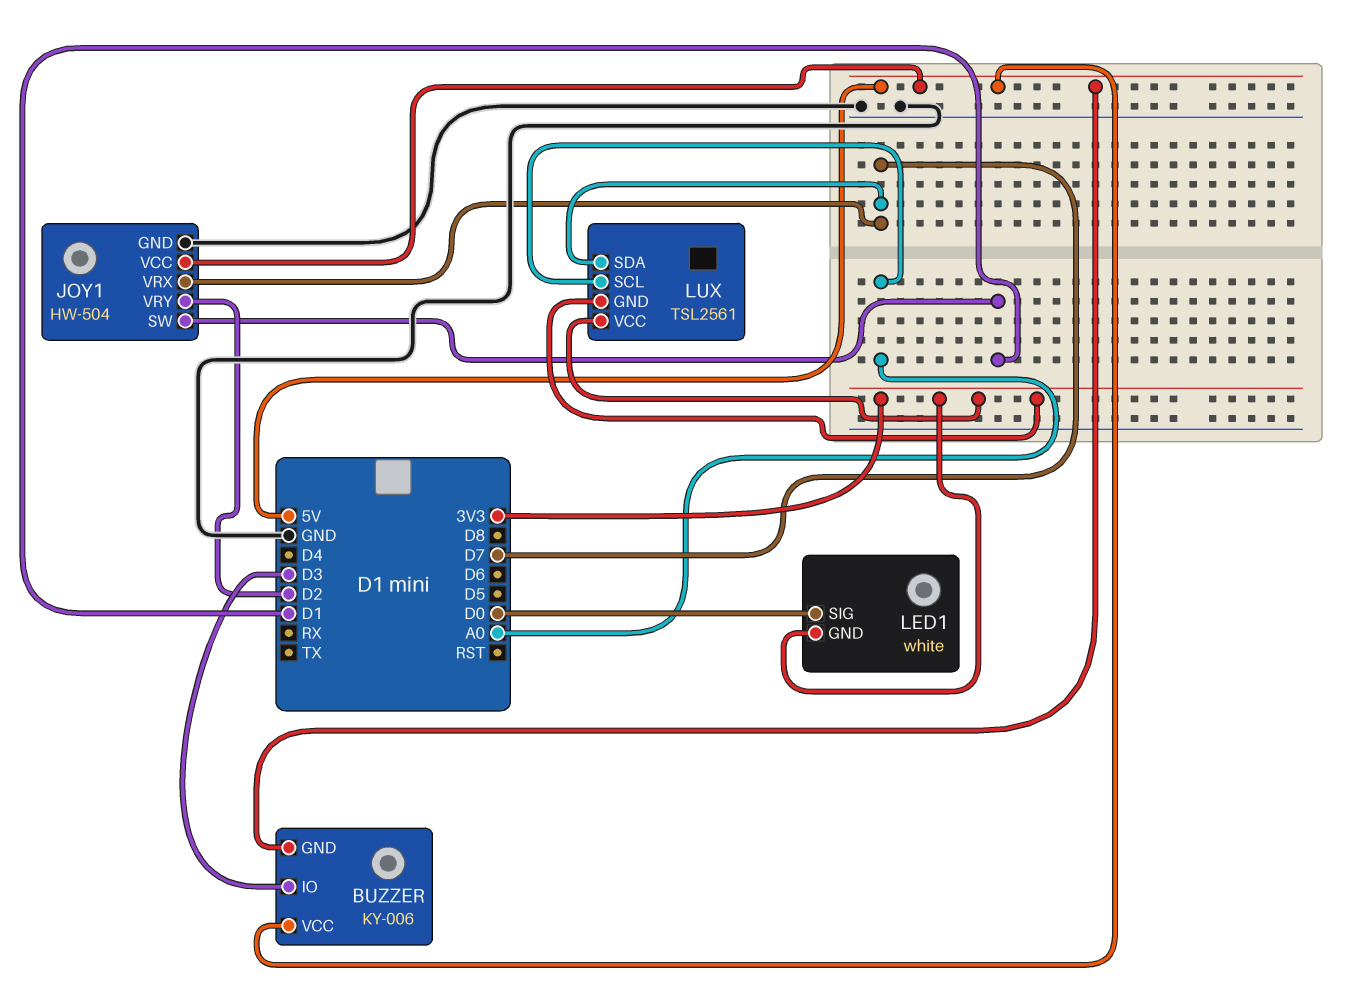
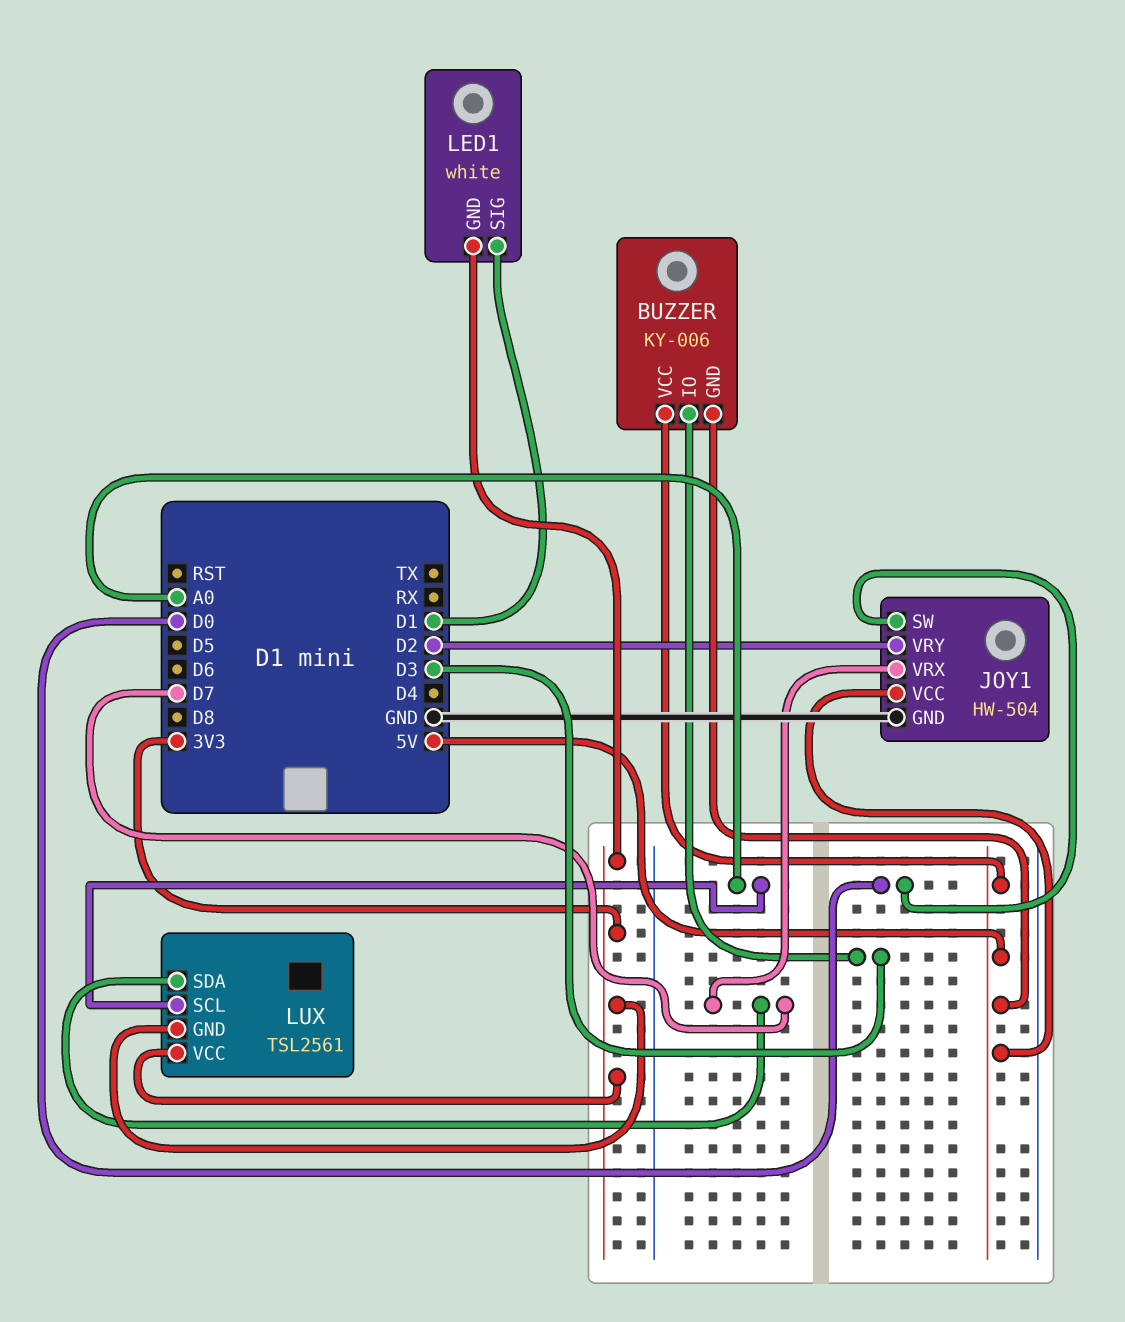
JOY1 pin SW: D1 -> D0
LED1 pin SIG: D0 -> D1

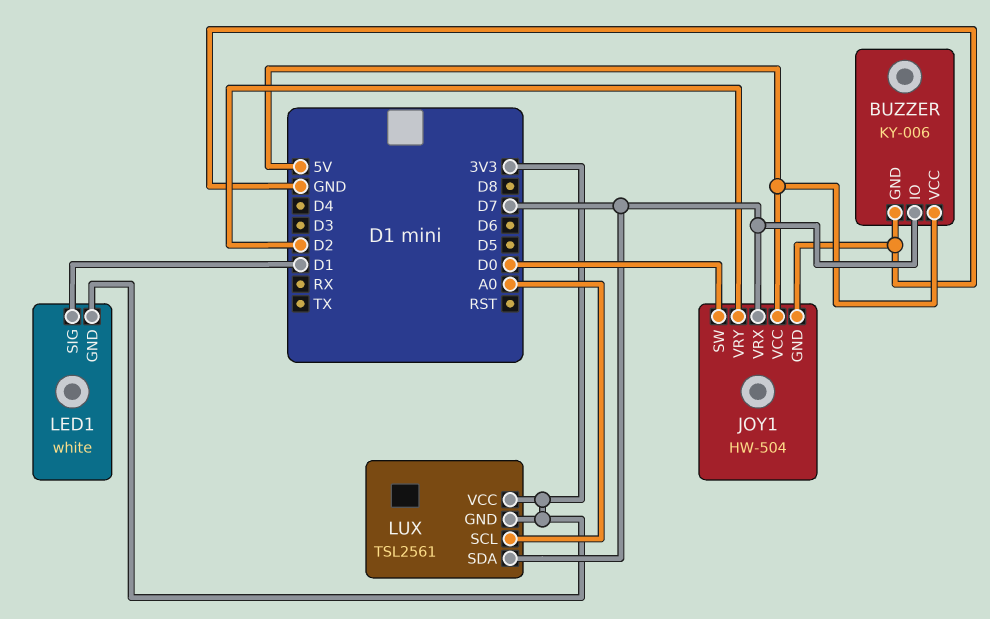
BUZZER pin GND: 5V -> GND
BUZZER pin IO: D3 -> D7

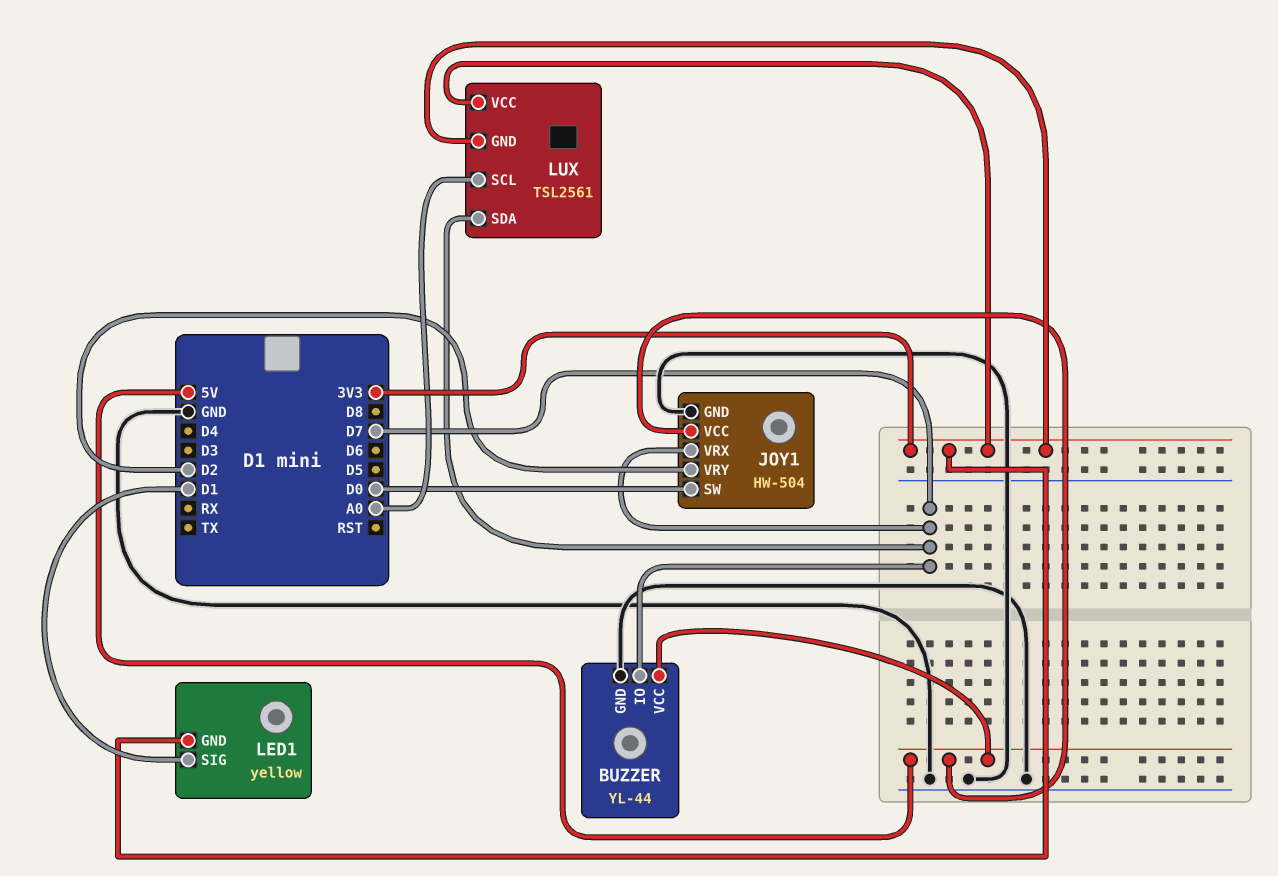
BUZZER: KY-006 -> YL-44
LED1: white -> yellow

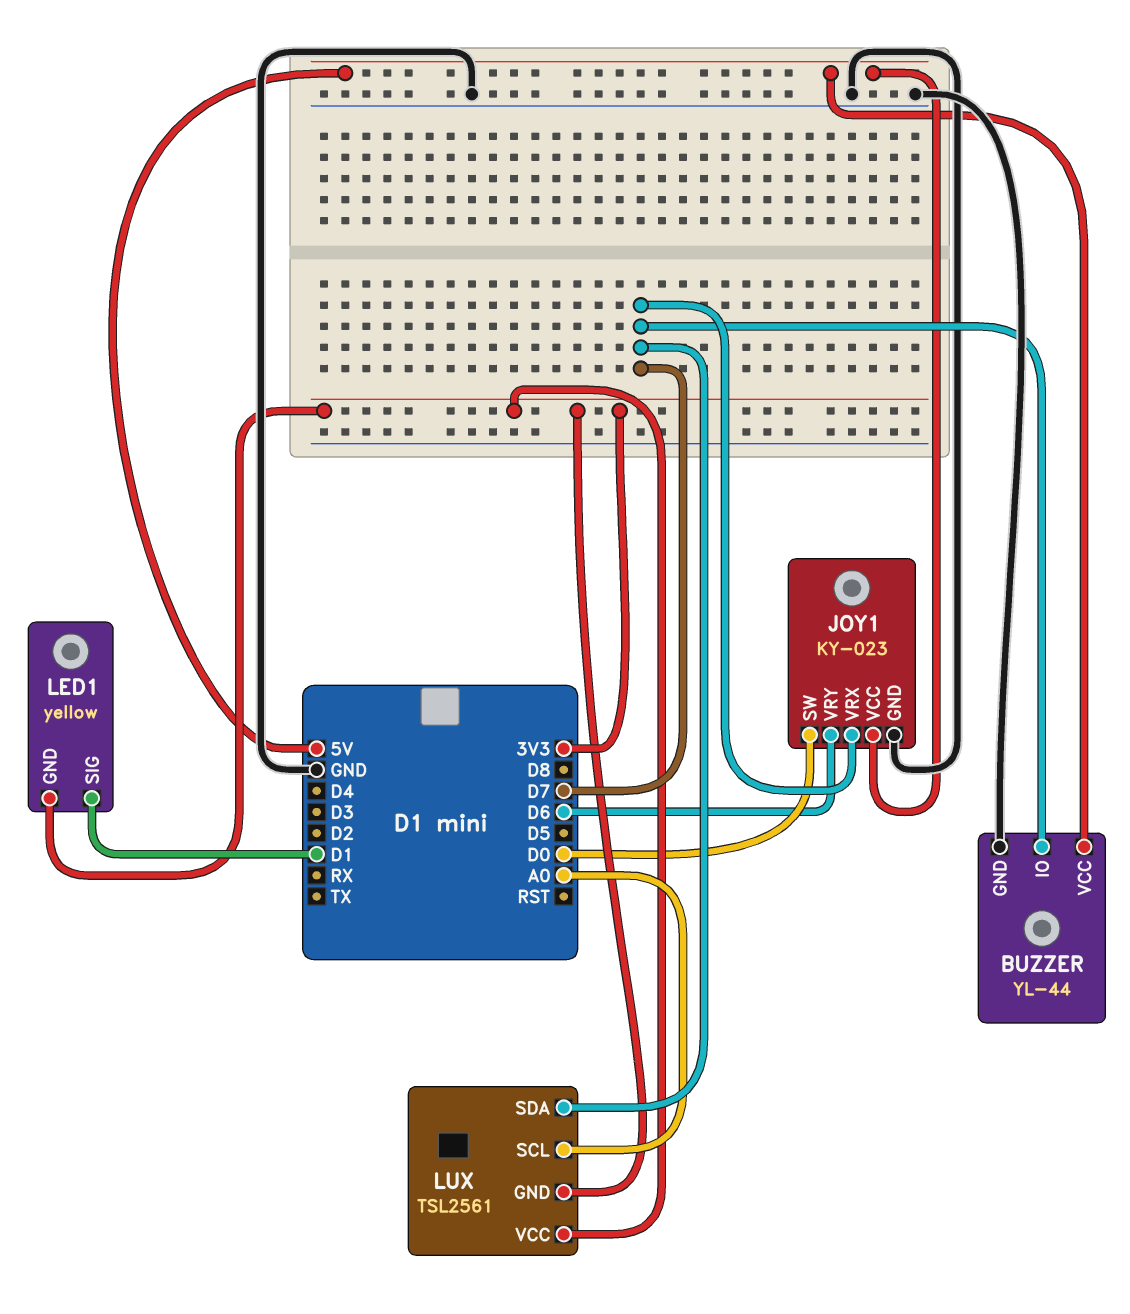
JOY1: HW-504 -> KY-023
JOY1 pin VRY: D2 -> D6

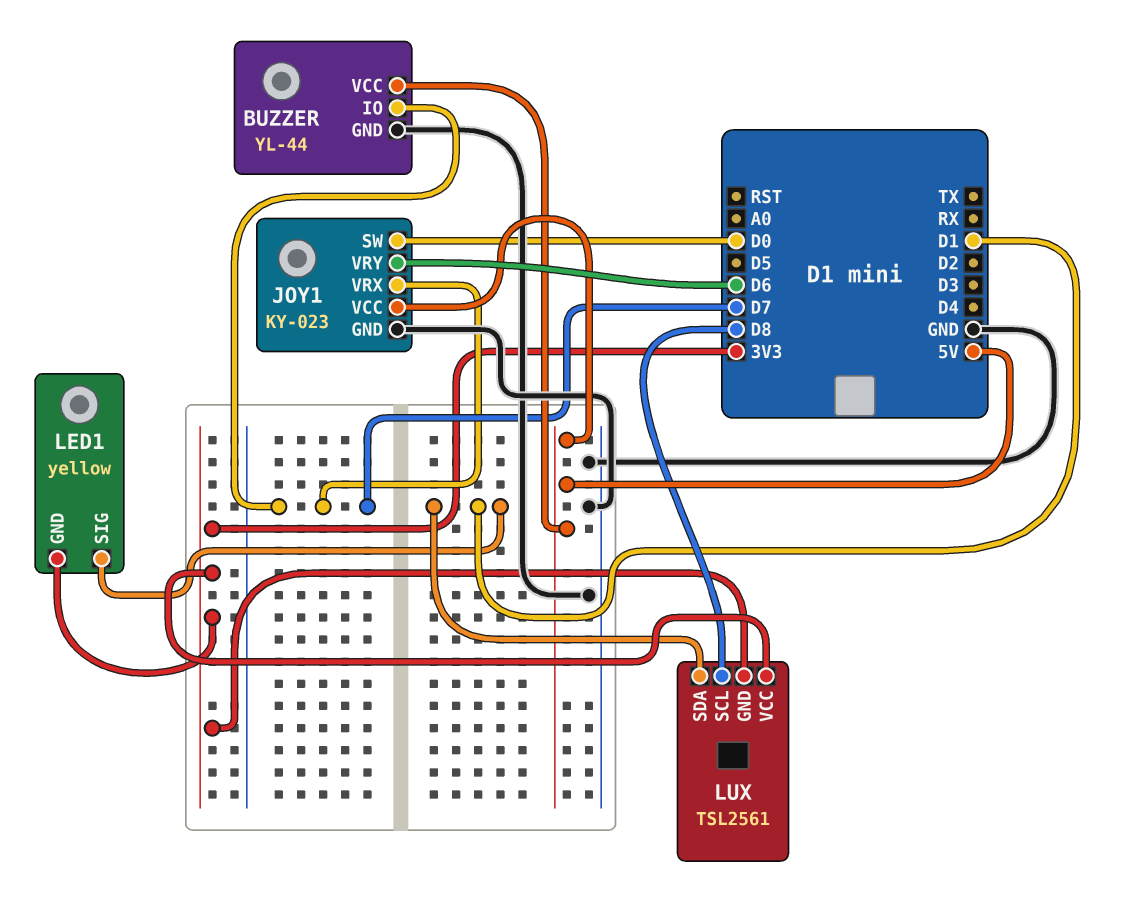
LUX pin SCL: A0 -> D8
LUX pin SDA: D7 -> D1

